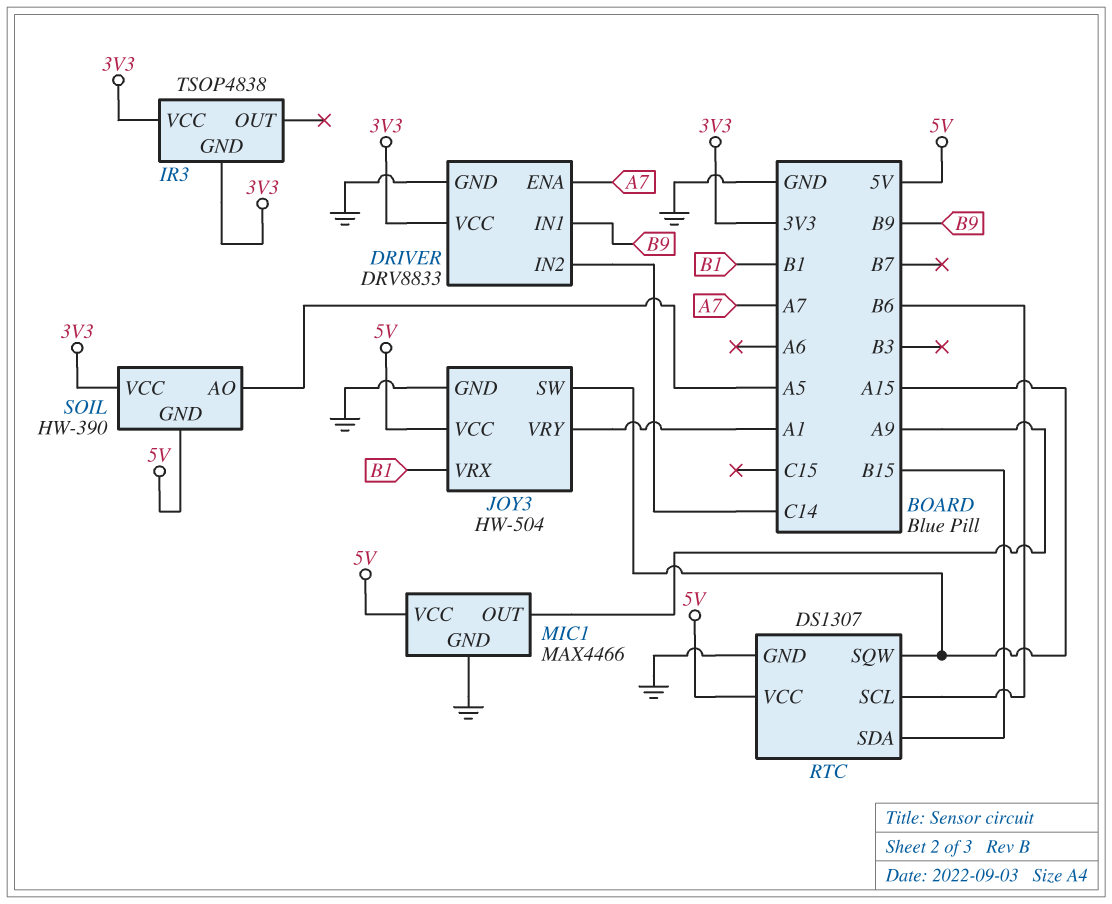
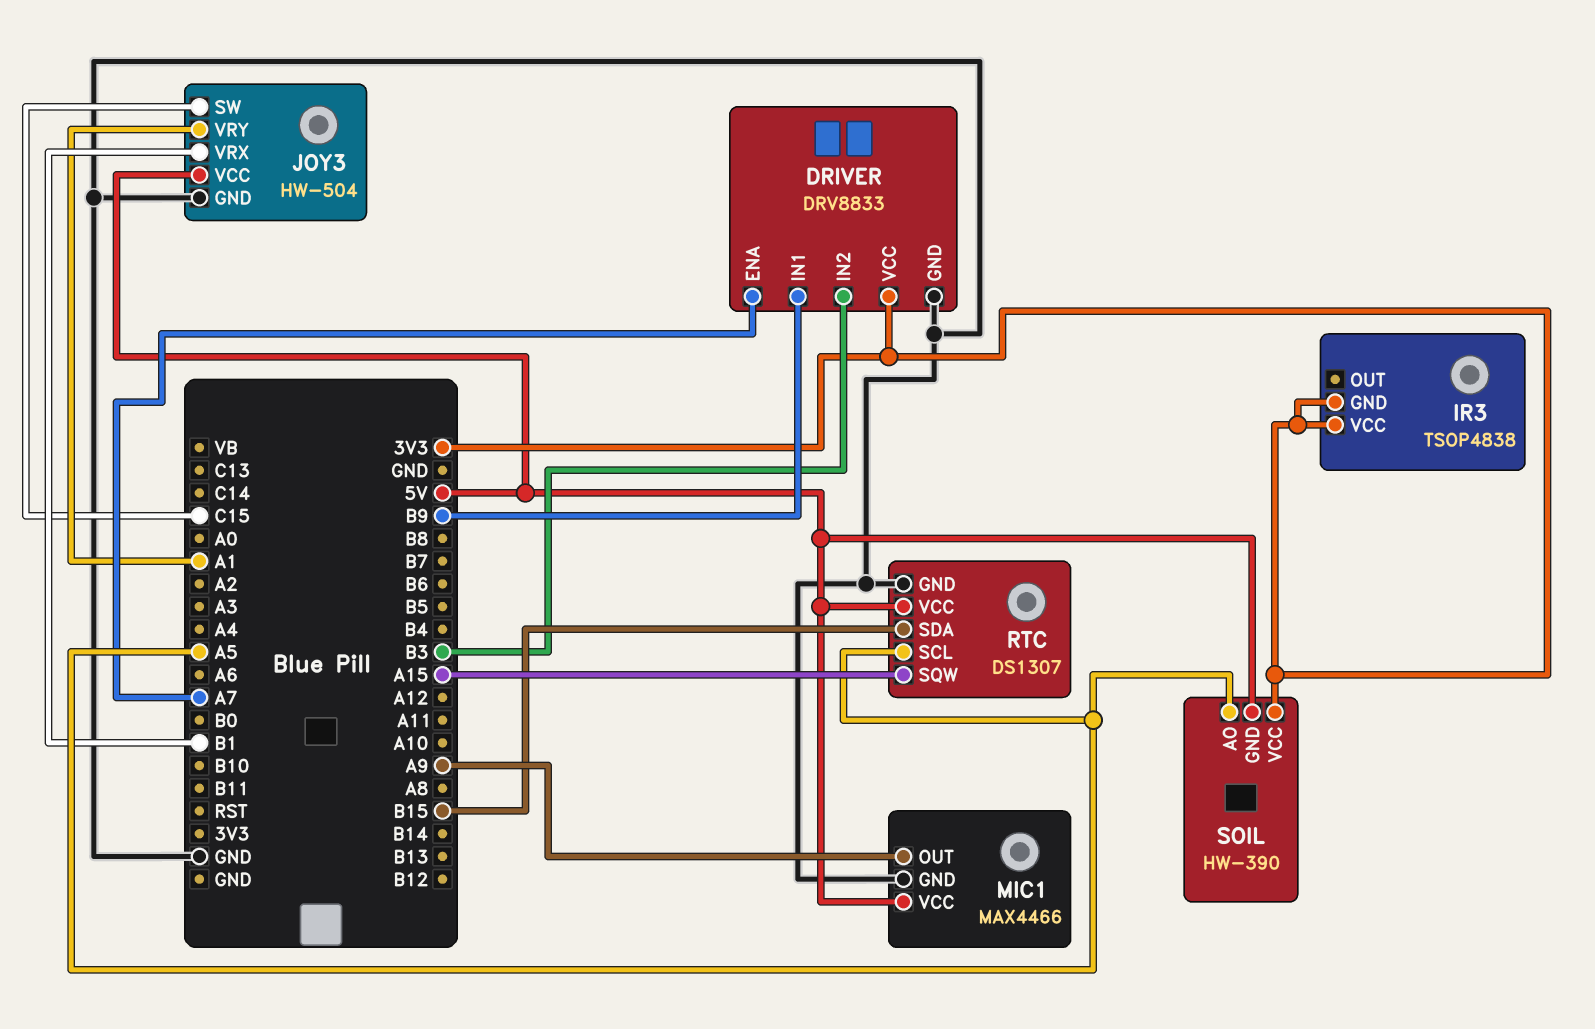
DRIVER pin IN2: C14 -> B3
JOY3 pin SW: A15 -> C15
RTC pin SCL: B6 -> A5

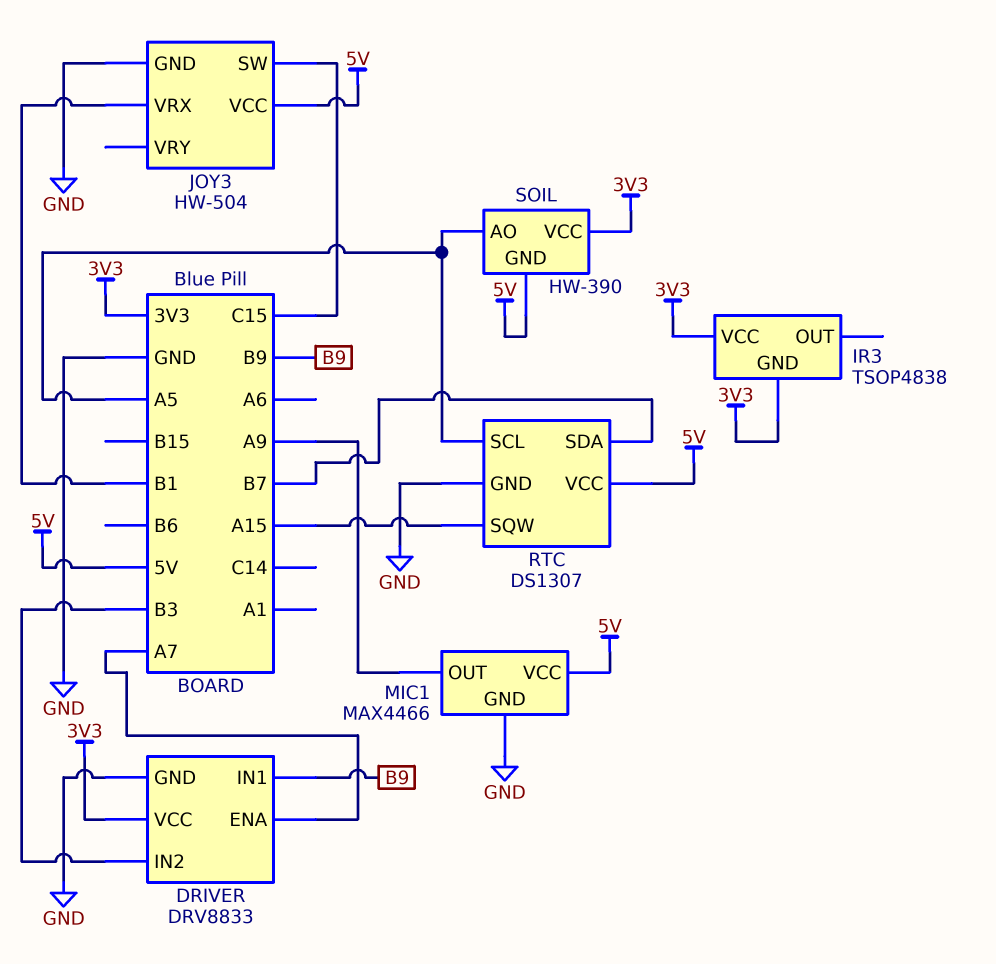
JOY3 pin VRY: A1 -> none
RTC pin SDA: B15 -> B7

